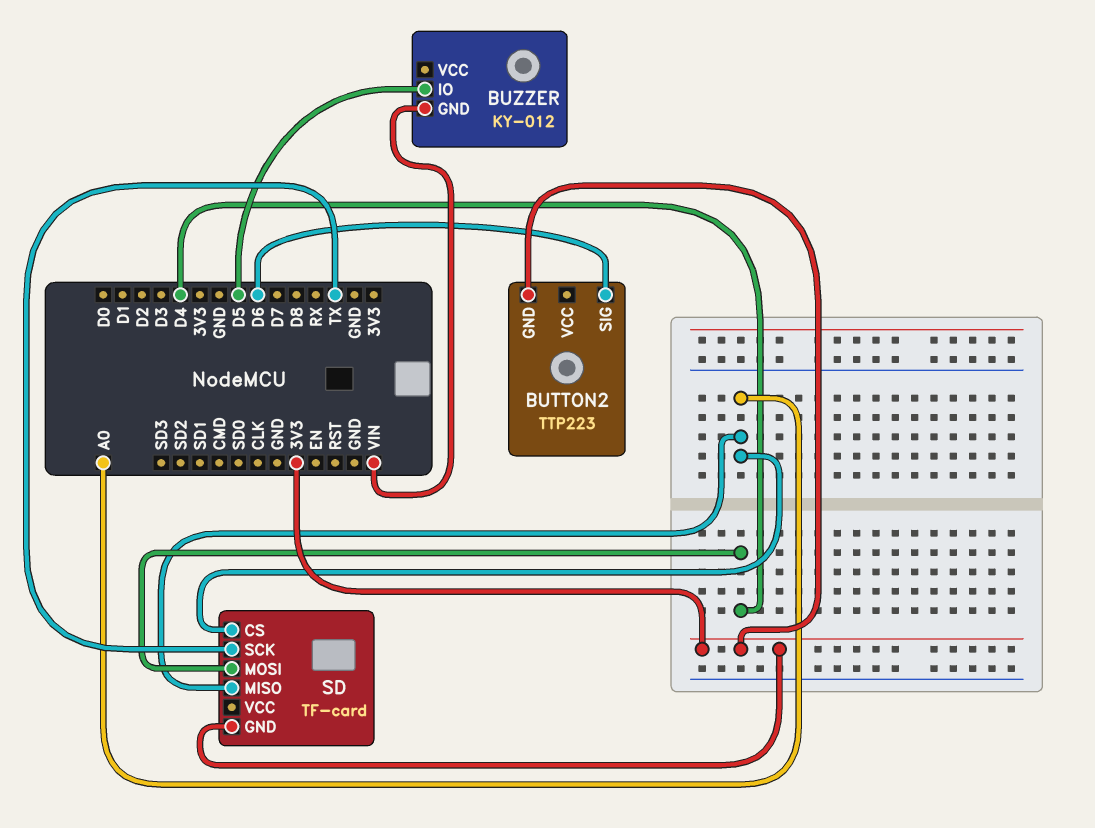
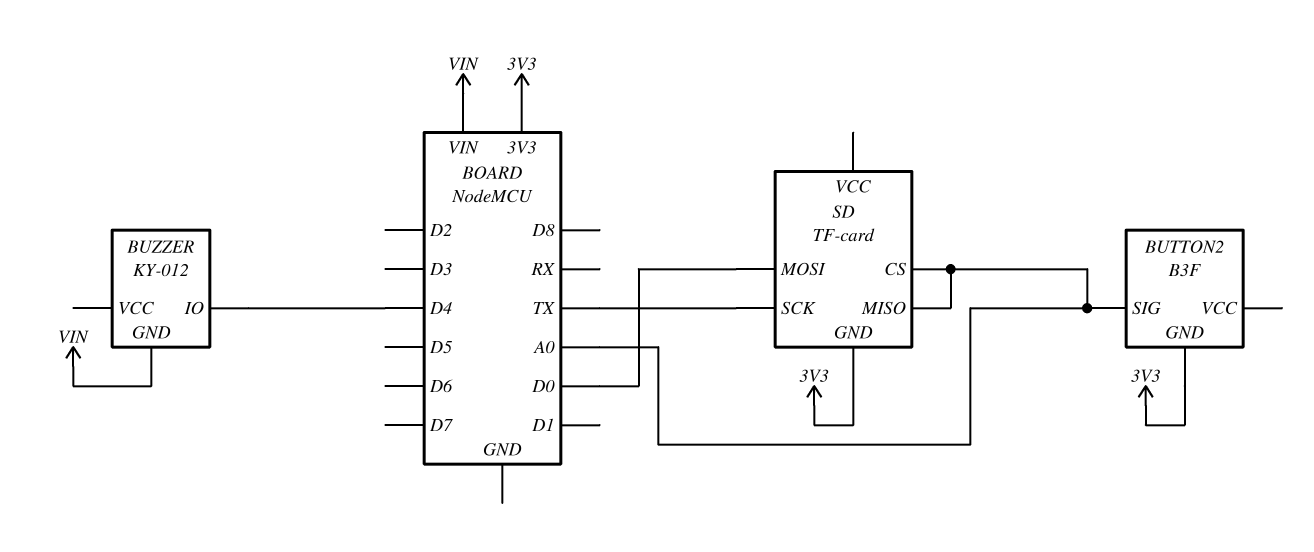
BUTTON2: TTP223 -> B3F
BUTTON2 pin SIG: D6 -> A0
BUZZER pin IO: D5 -> D4
SD pin MOSI: D4 -> D0

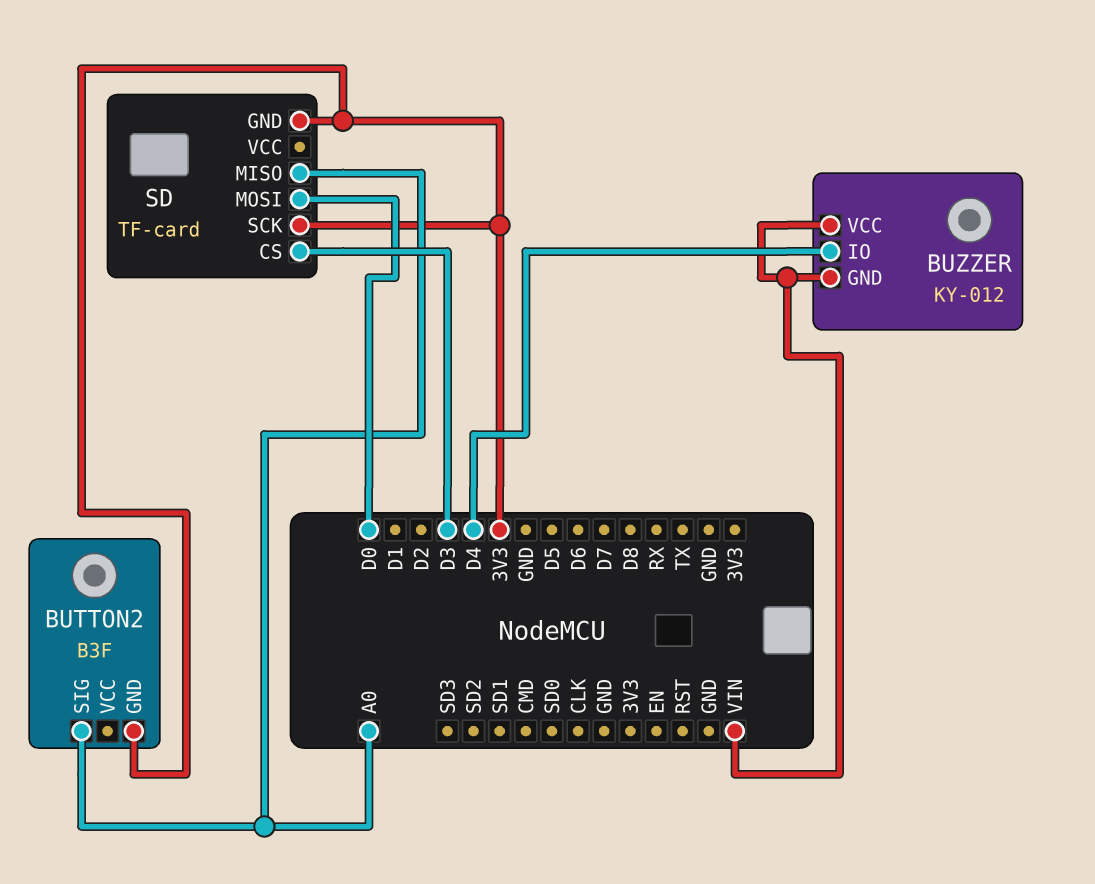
BUZZER pin VCC: none -> VIN
SD pin CS: A0 -> D3
SD pin SCK: TX -> 3V3

